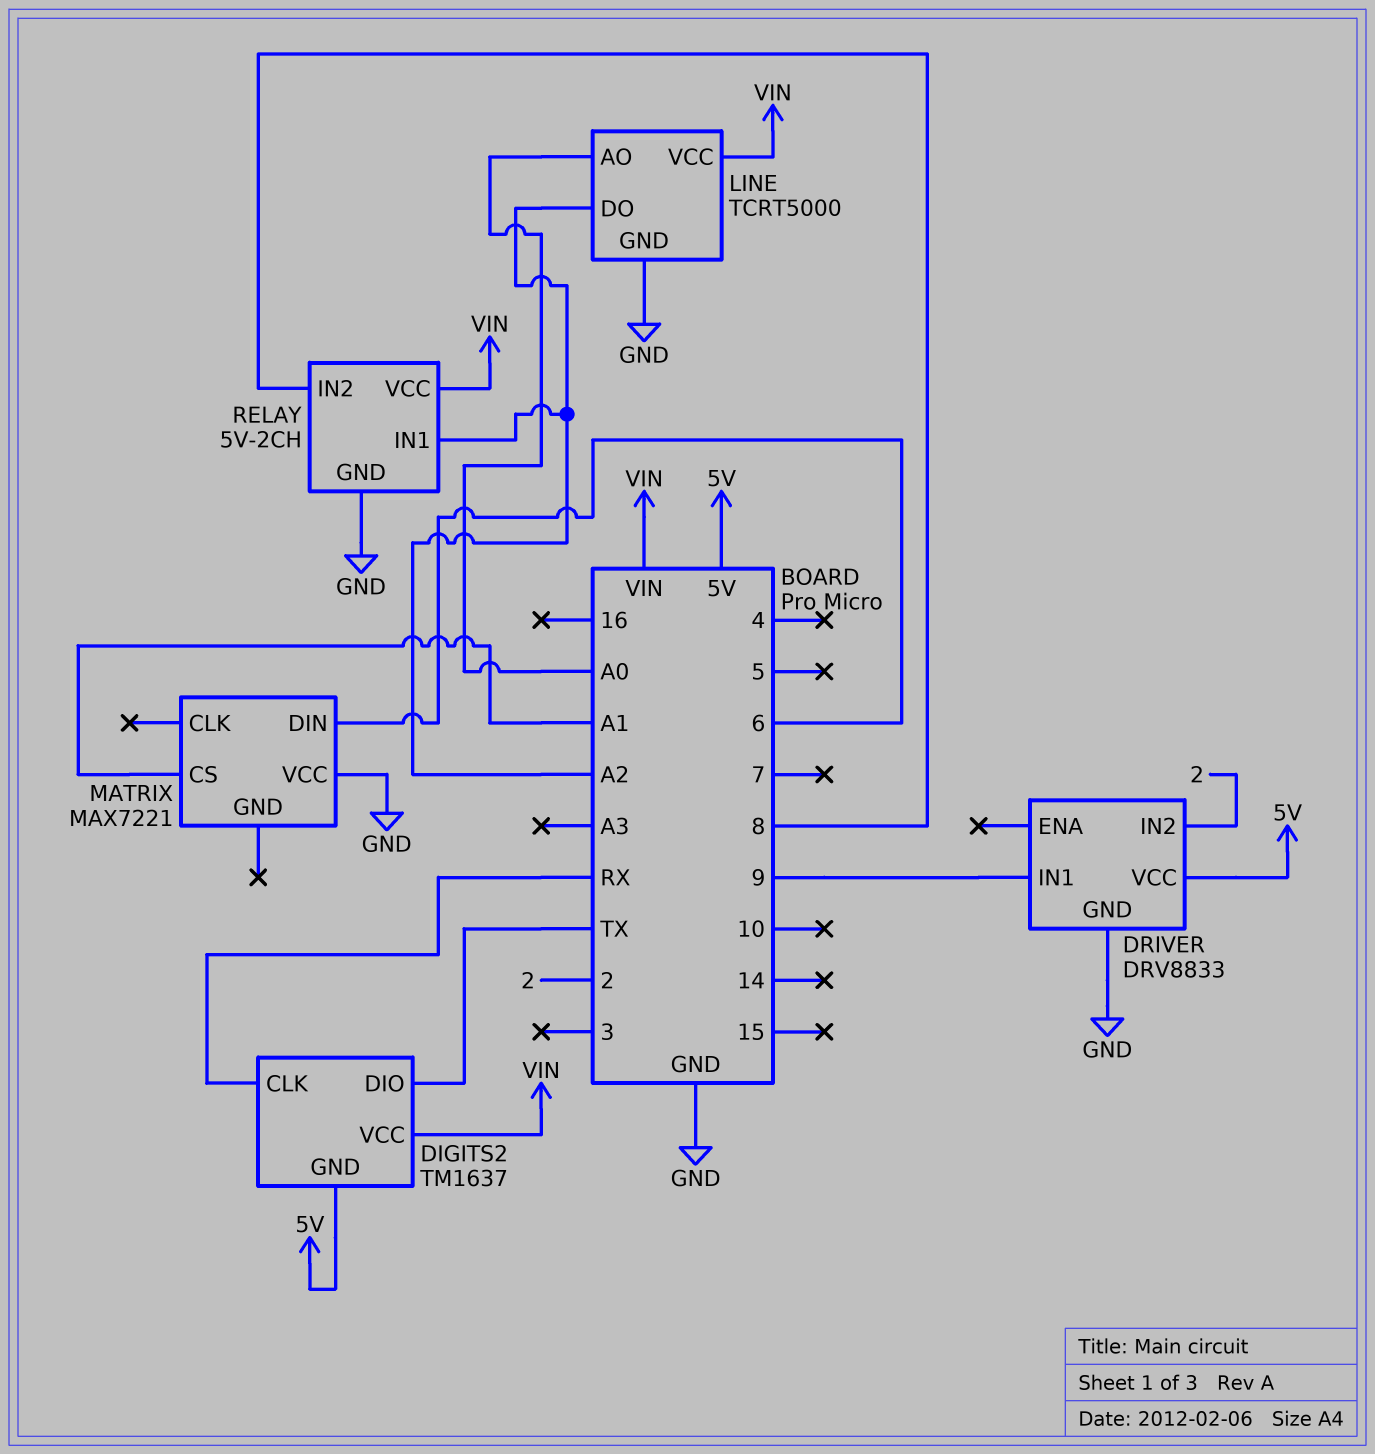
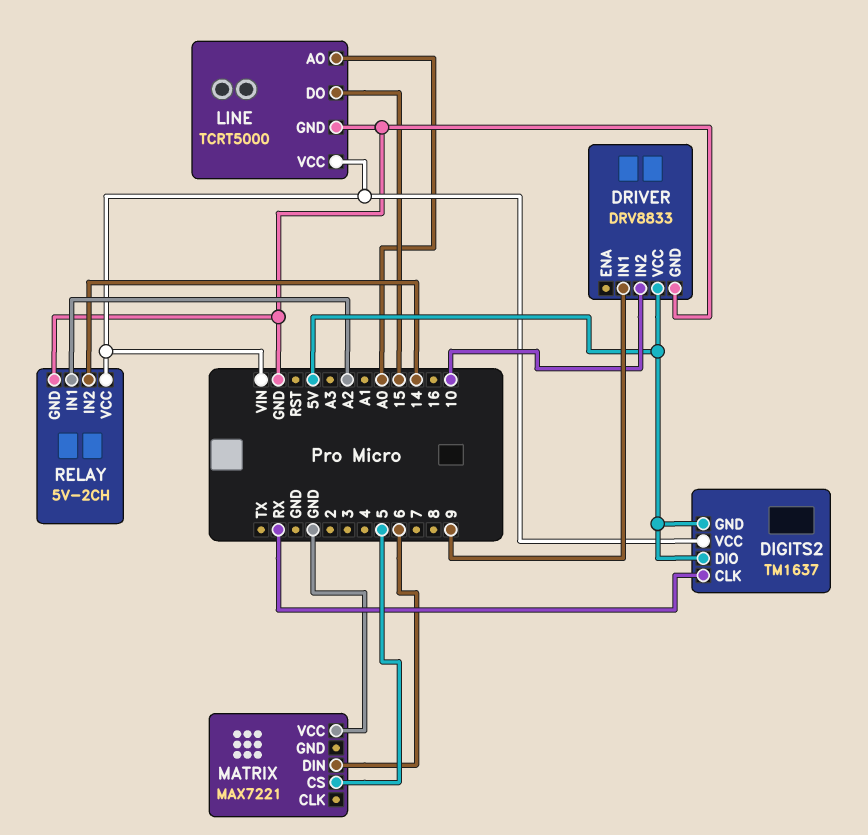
DIGITS2 pin DIO: TX -> 5V
DRIVER pin IN2: 2 -> 10
LINE pin DO: A2 -> 15
MATRIX pin CS: A1 -> 5
RELAY pin IN2: 8 -> 14

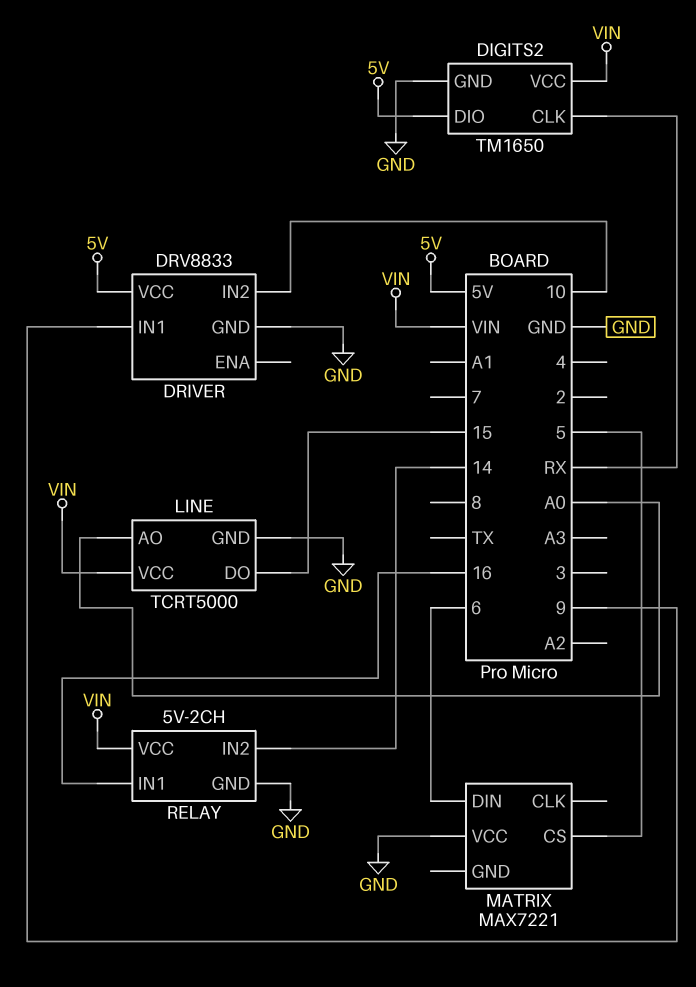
DIGITS2: TM1637 -> TM1650
DIGITS2 pin GND: 5V -> GND
RELAY pin IN1: A2 -> 16

